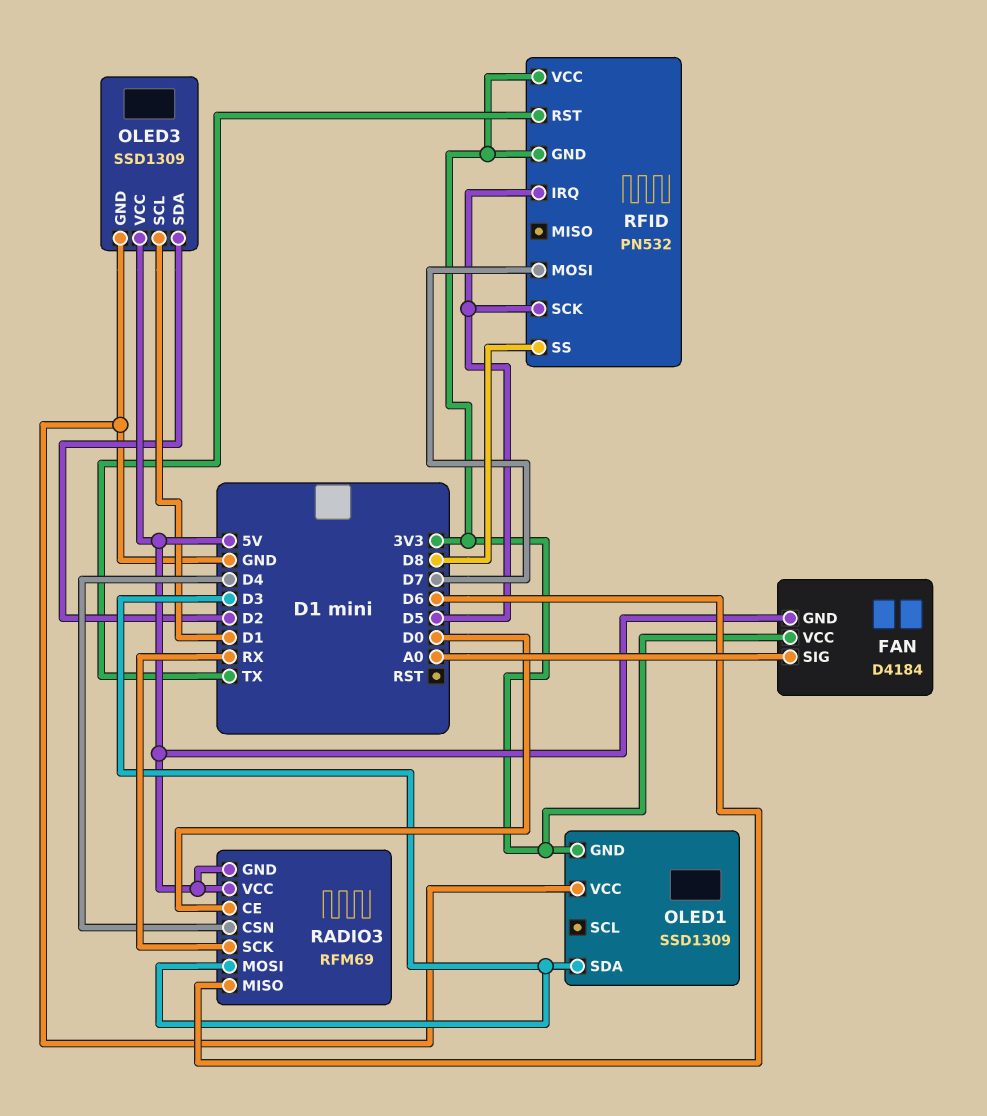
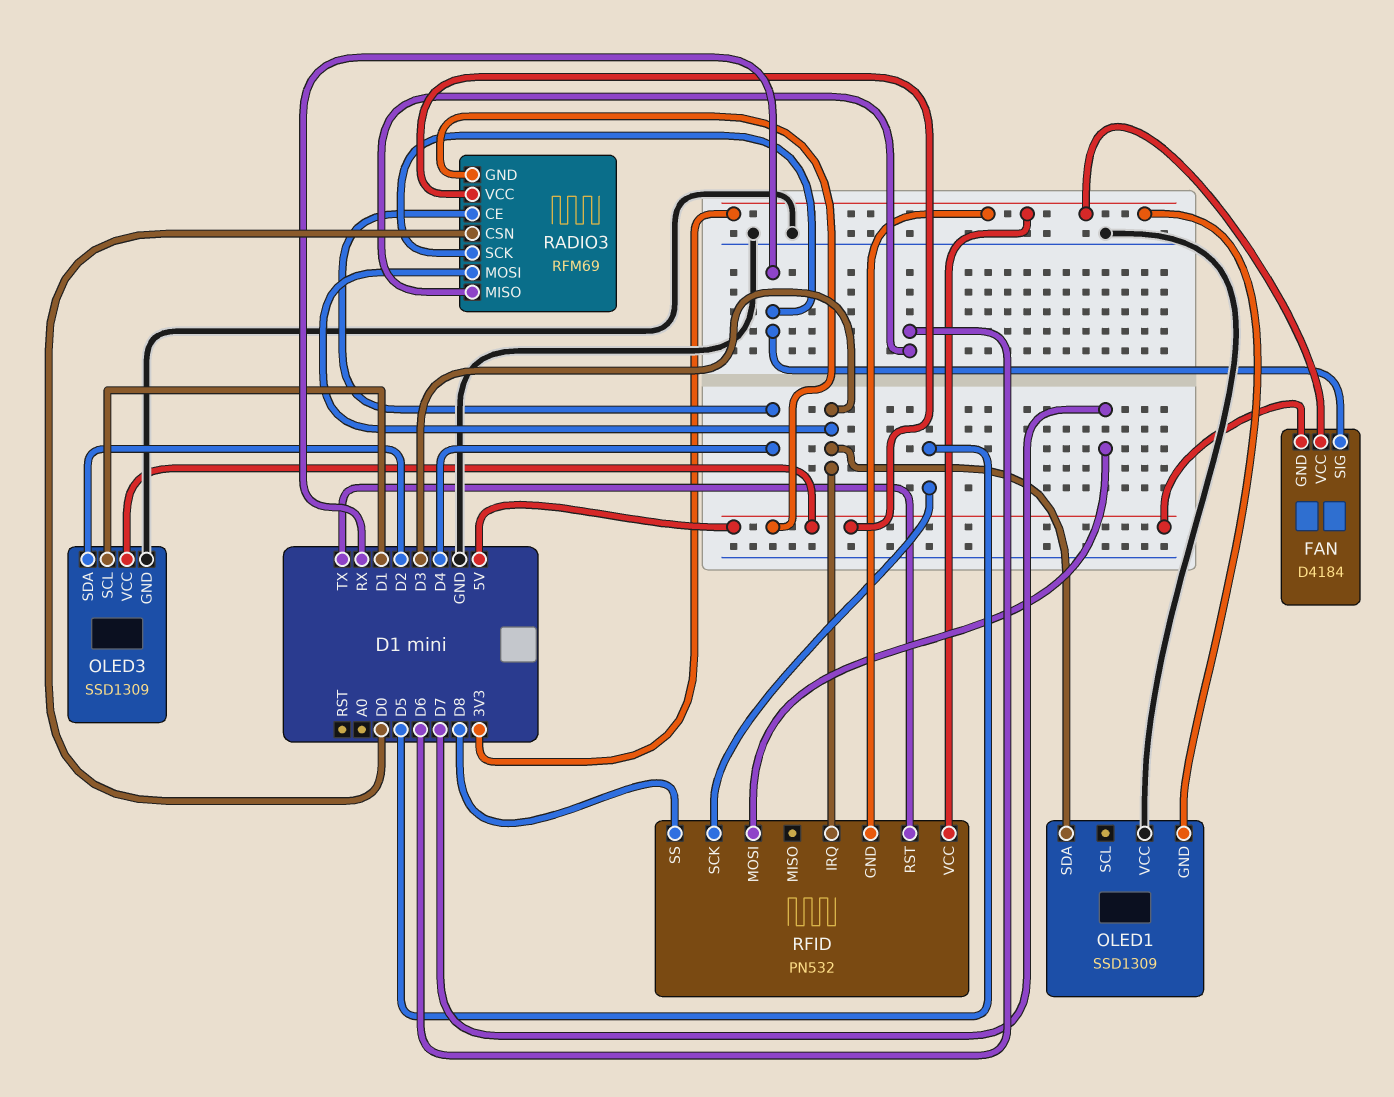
FAN pin SIG: A0 -> RX
RADIO3 pin CE: D0 -> D4
RADIO3 pin CSN: D4 -> D0
RFID pin IRQ: D5 -> D3

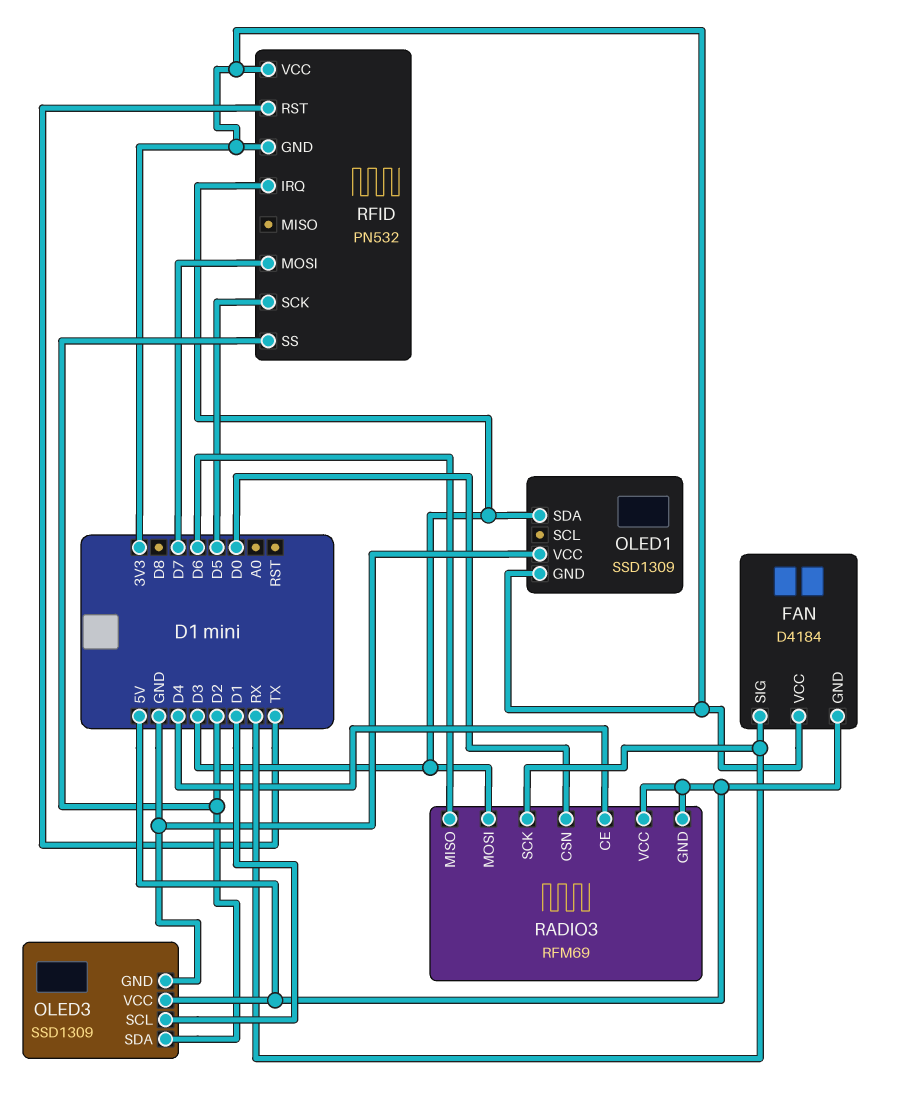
RFID pin SS: D8 -> D2

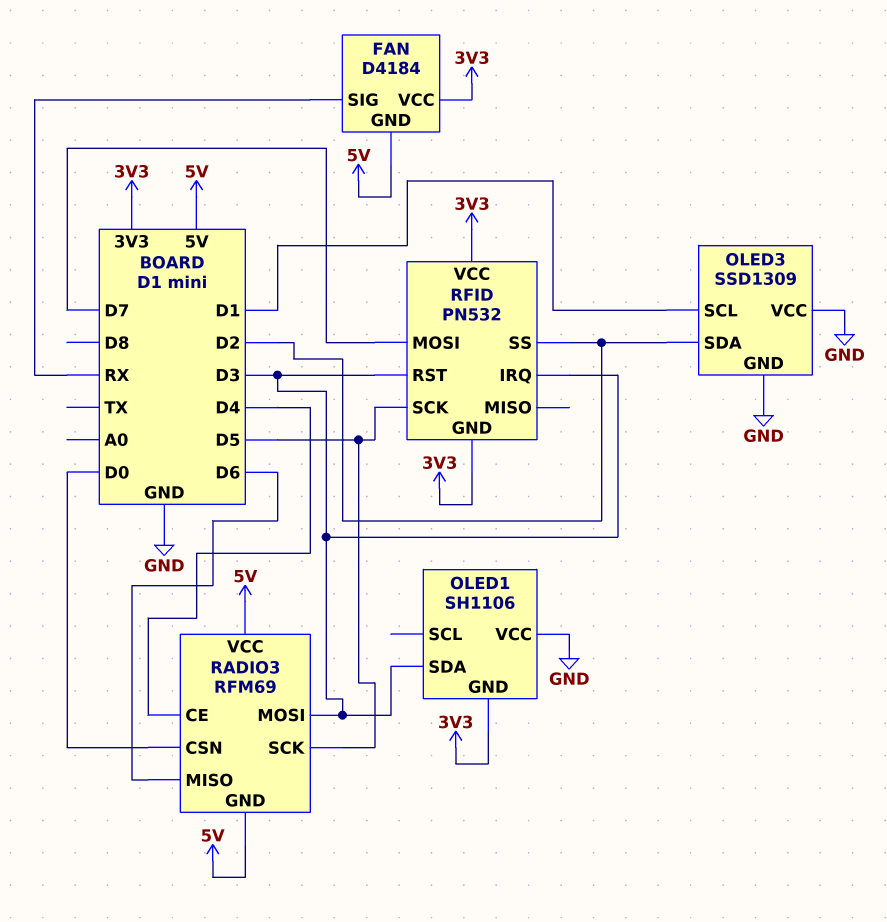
OLED1: SSD1309 -> SH1106
OLED3 pin VCC: 5V -> GND
RADIO3 pin SCK: RX -> D5
RFID pin RST: TX -> D3

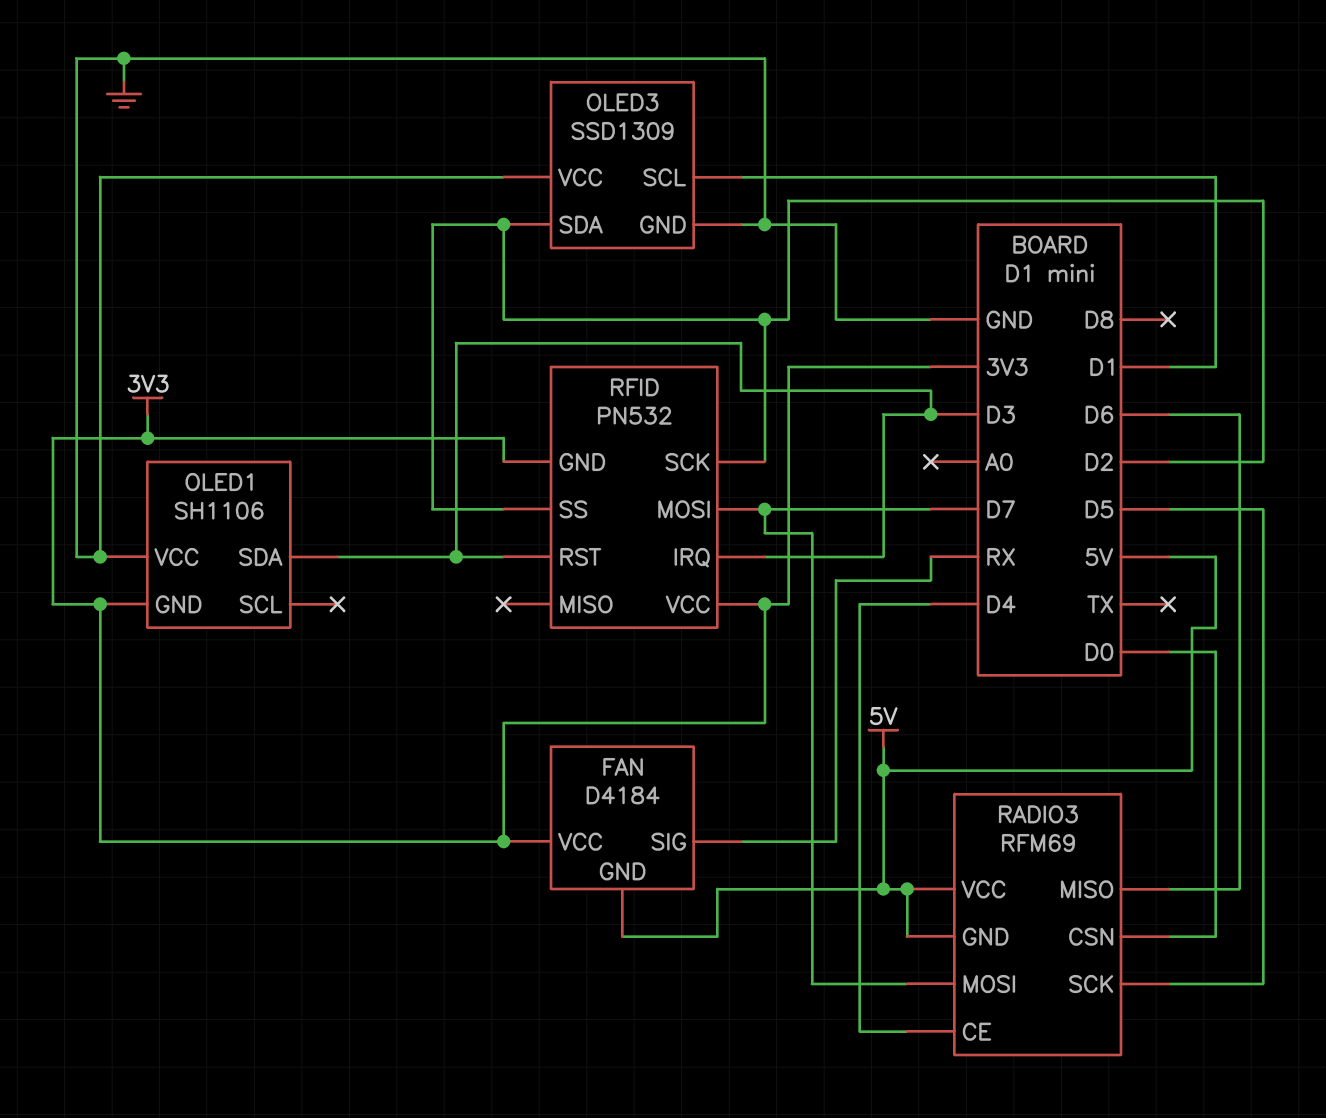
RADIO3 pin MOSI: D3 -> D7
RFID pin SCK: D5 -> D2

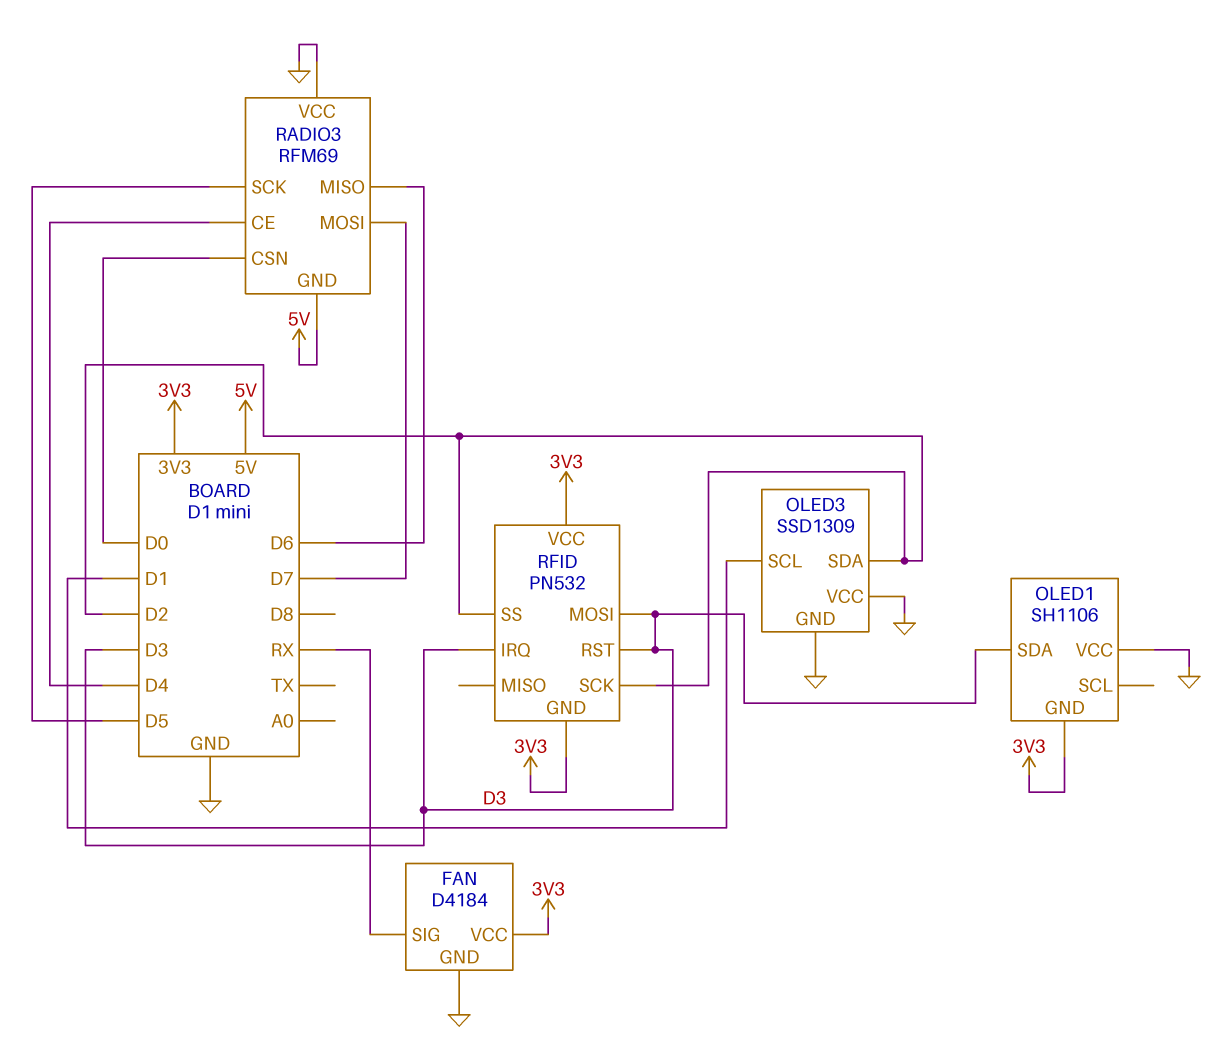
FAN pin GND: 5V -> GND
RADIO3 pin VCC: 5V -> GND
RFID pin MOSI: D7 -> D3

